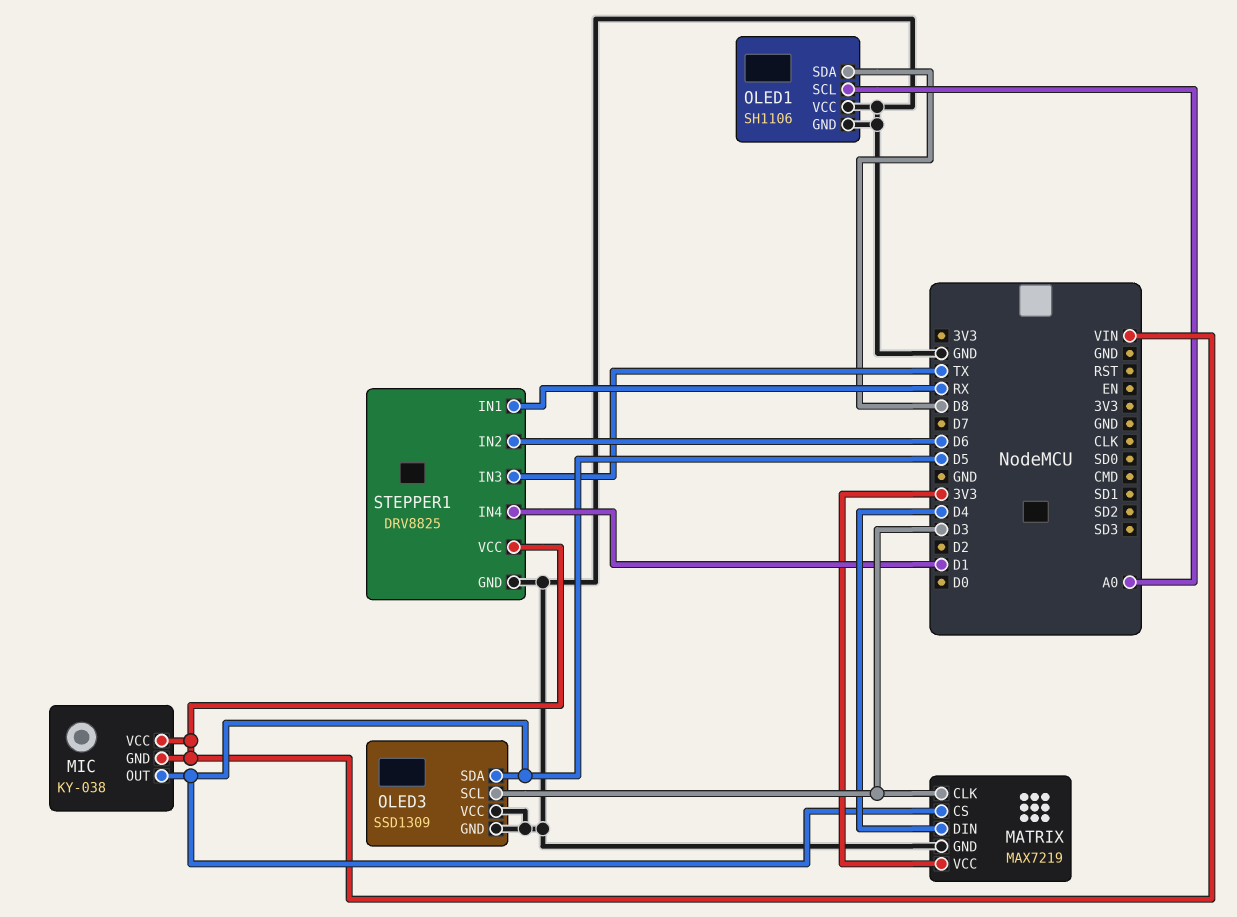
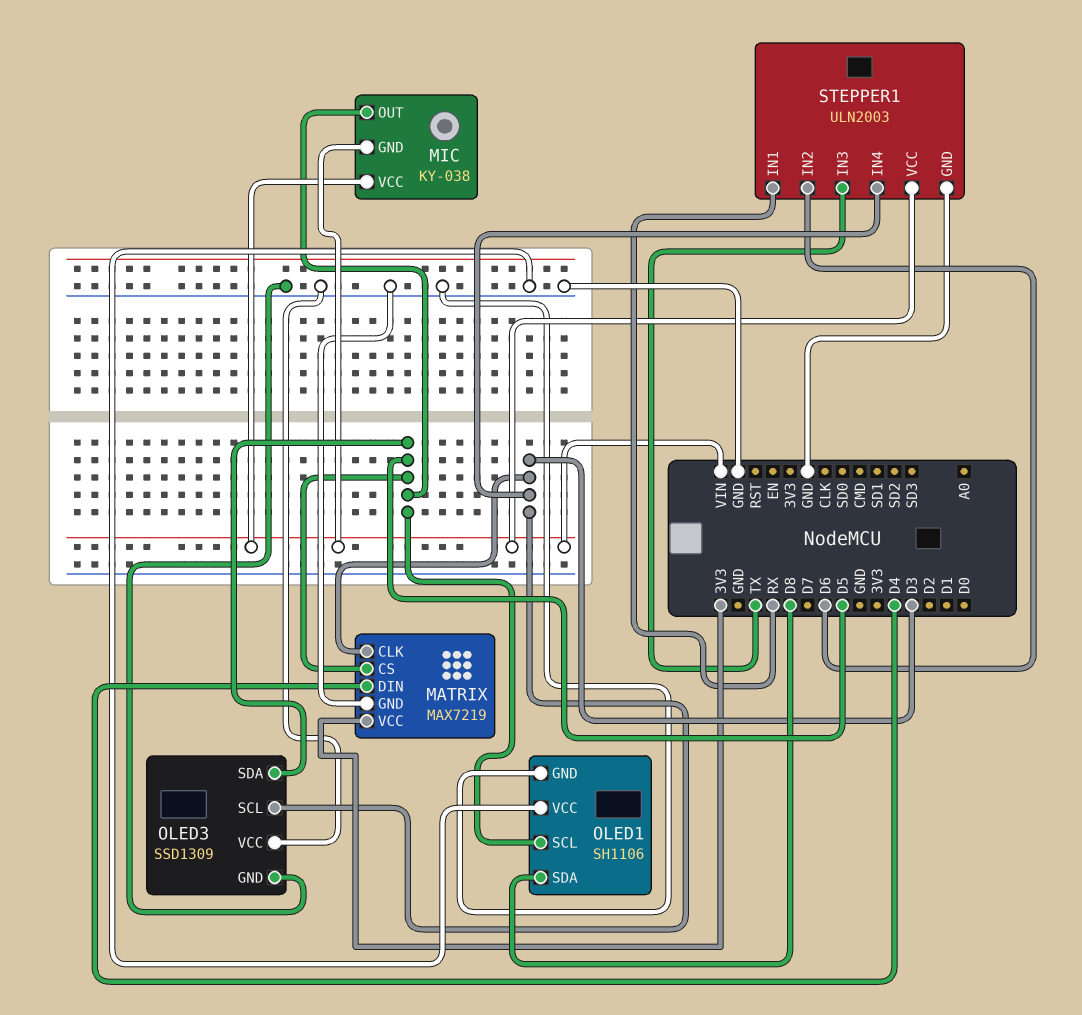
OLED1 pin SCL: A0 -> D5
STEPPER1: DRV8825 -> ULN2003
STEPPER1 pin IN4: D1 -> D3

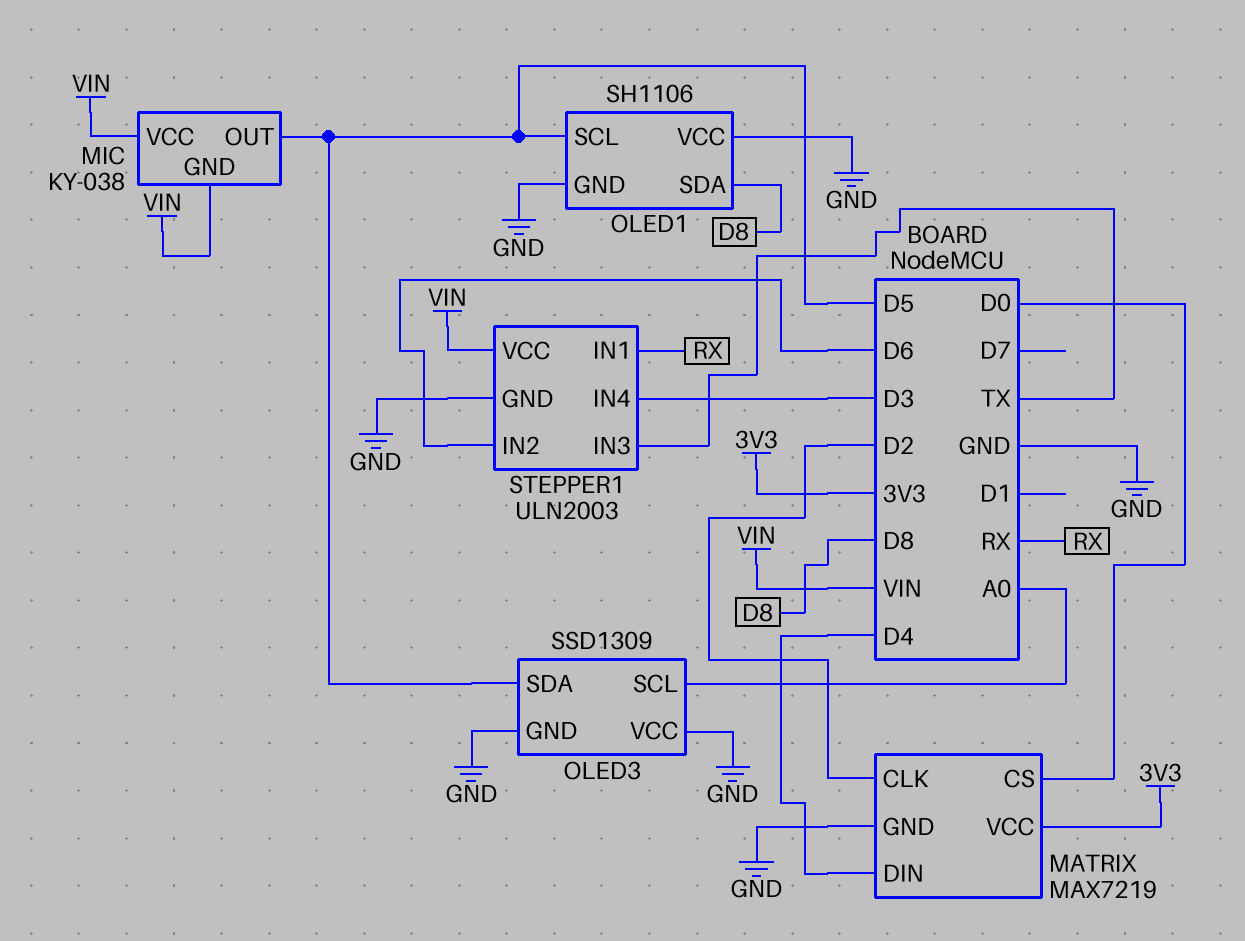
MATRIX pin CLK: D3 -> D2
MATRIX pin CS: D5 -> D0
OLED3 pin SCL: D3 -> A0

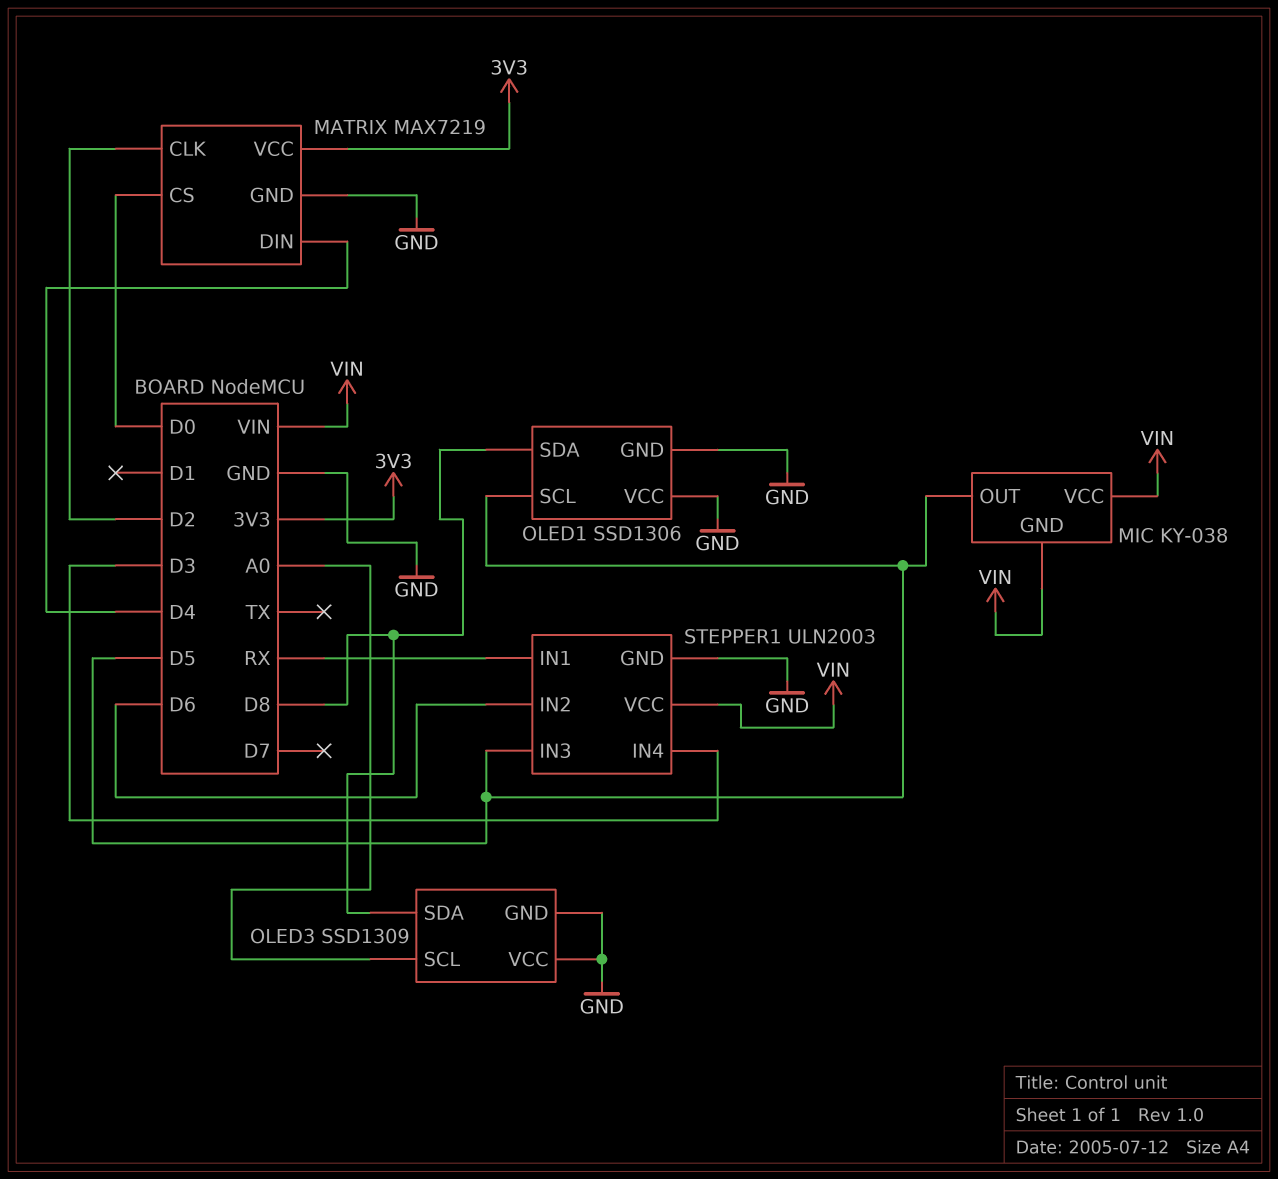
OLED1: SH1106 -> SSD1306
OLED3 pin SDA: D5 -> D8
STEPPER1 pin IN3: TX -> D5

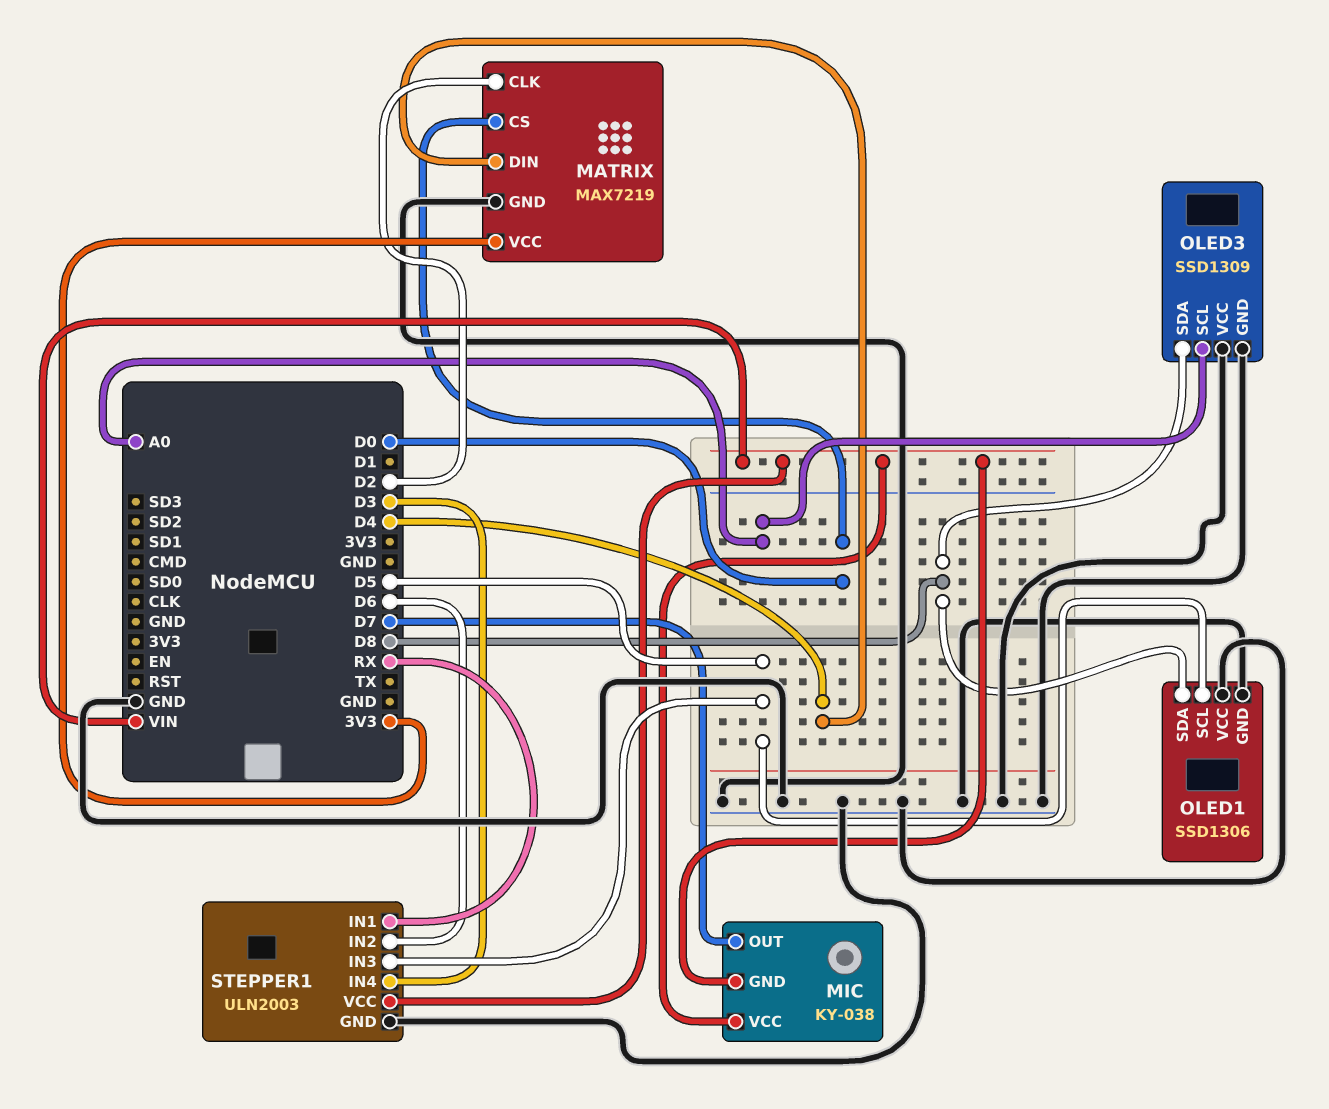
MIC pin OUT: D5 -> D7

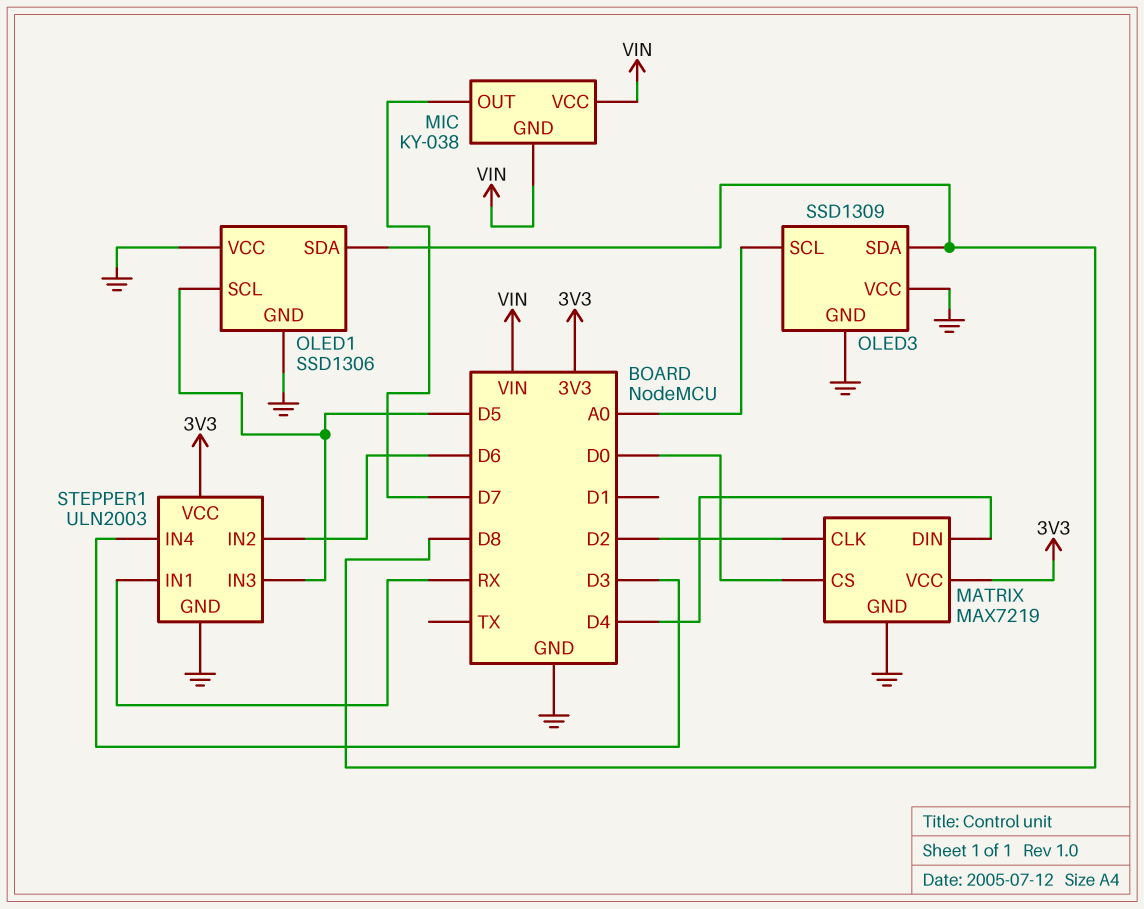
STEPPER1 pin VCC: VIN -> 3V3

